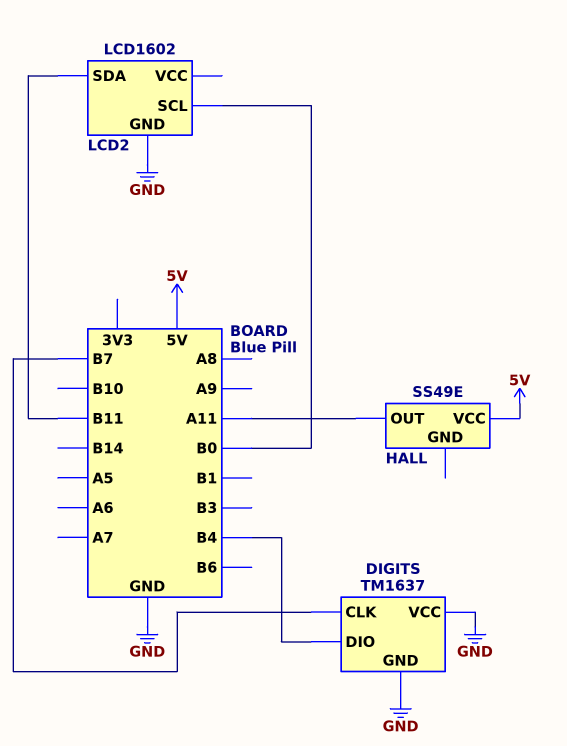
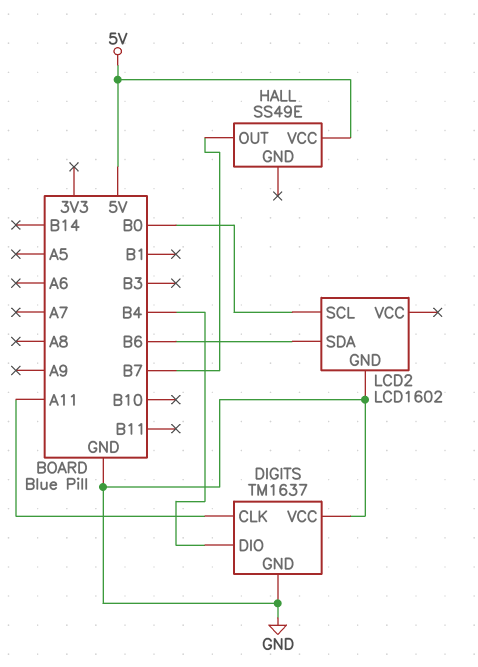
DIGITS pin CLK: B7 -> A11
HALL pin OUT: A11 -> B7
LCD2 pin SDA: B11 -> B6

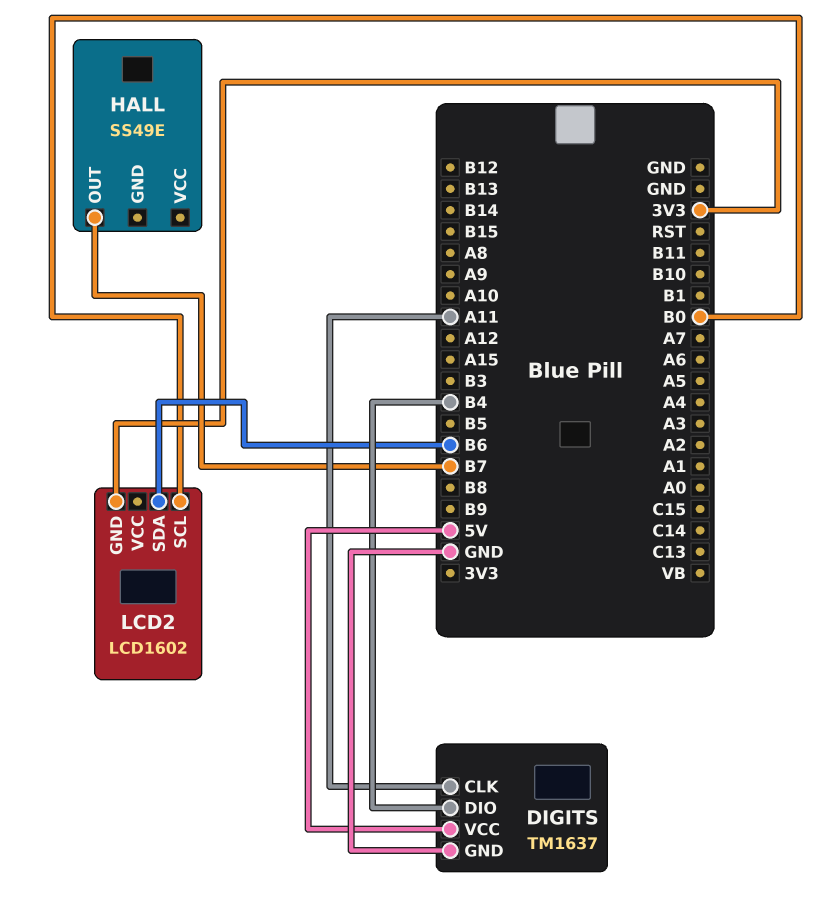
DIGITS pin VCC: GND -> 5V
HALL pin VCC: 5V -> none
LCD2 pin GND: GND -> 3V3

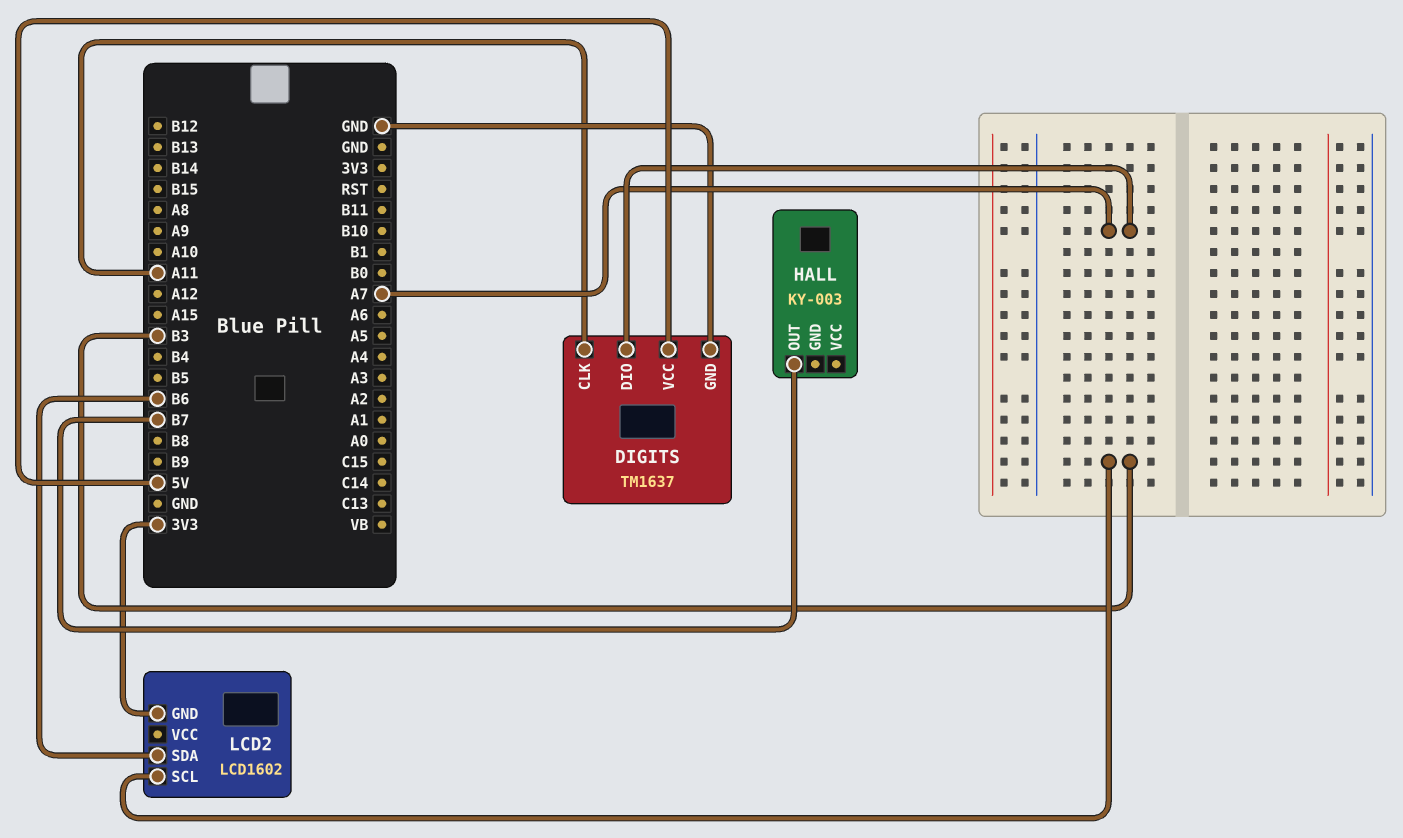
DIGITS pin DIO: B4 -> A7
HALL: SS49E -> KY-003
LCD2 pin SCL: B0 -> B3

